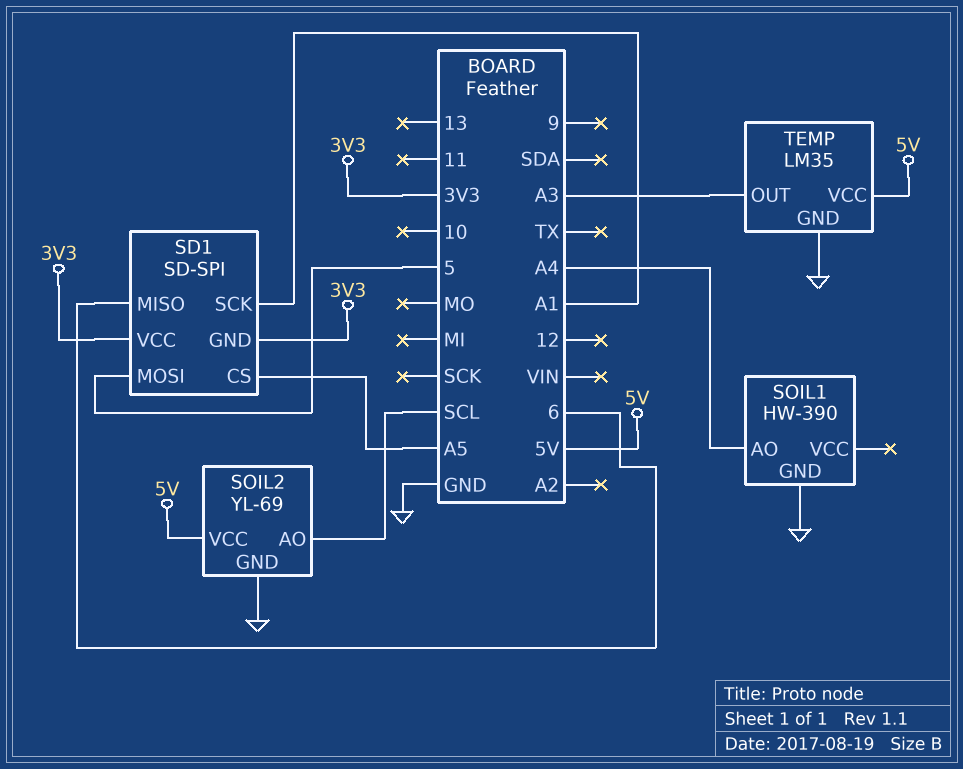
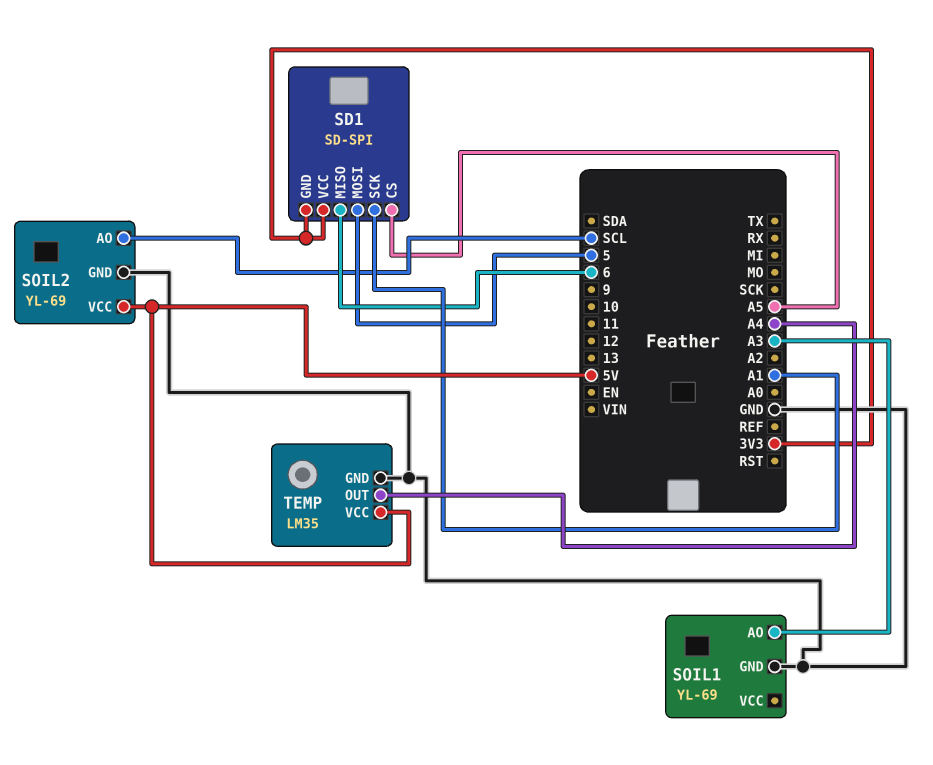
SOIL1: HW-390 -> YL-69
SOIL1 pin AO: A4 -> A3
TEMP pin OUT: A3 -> A4

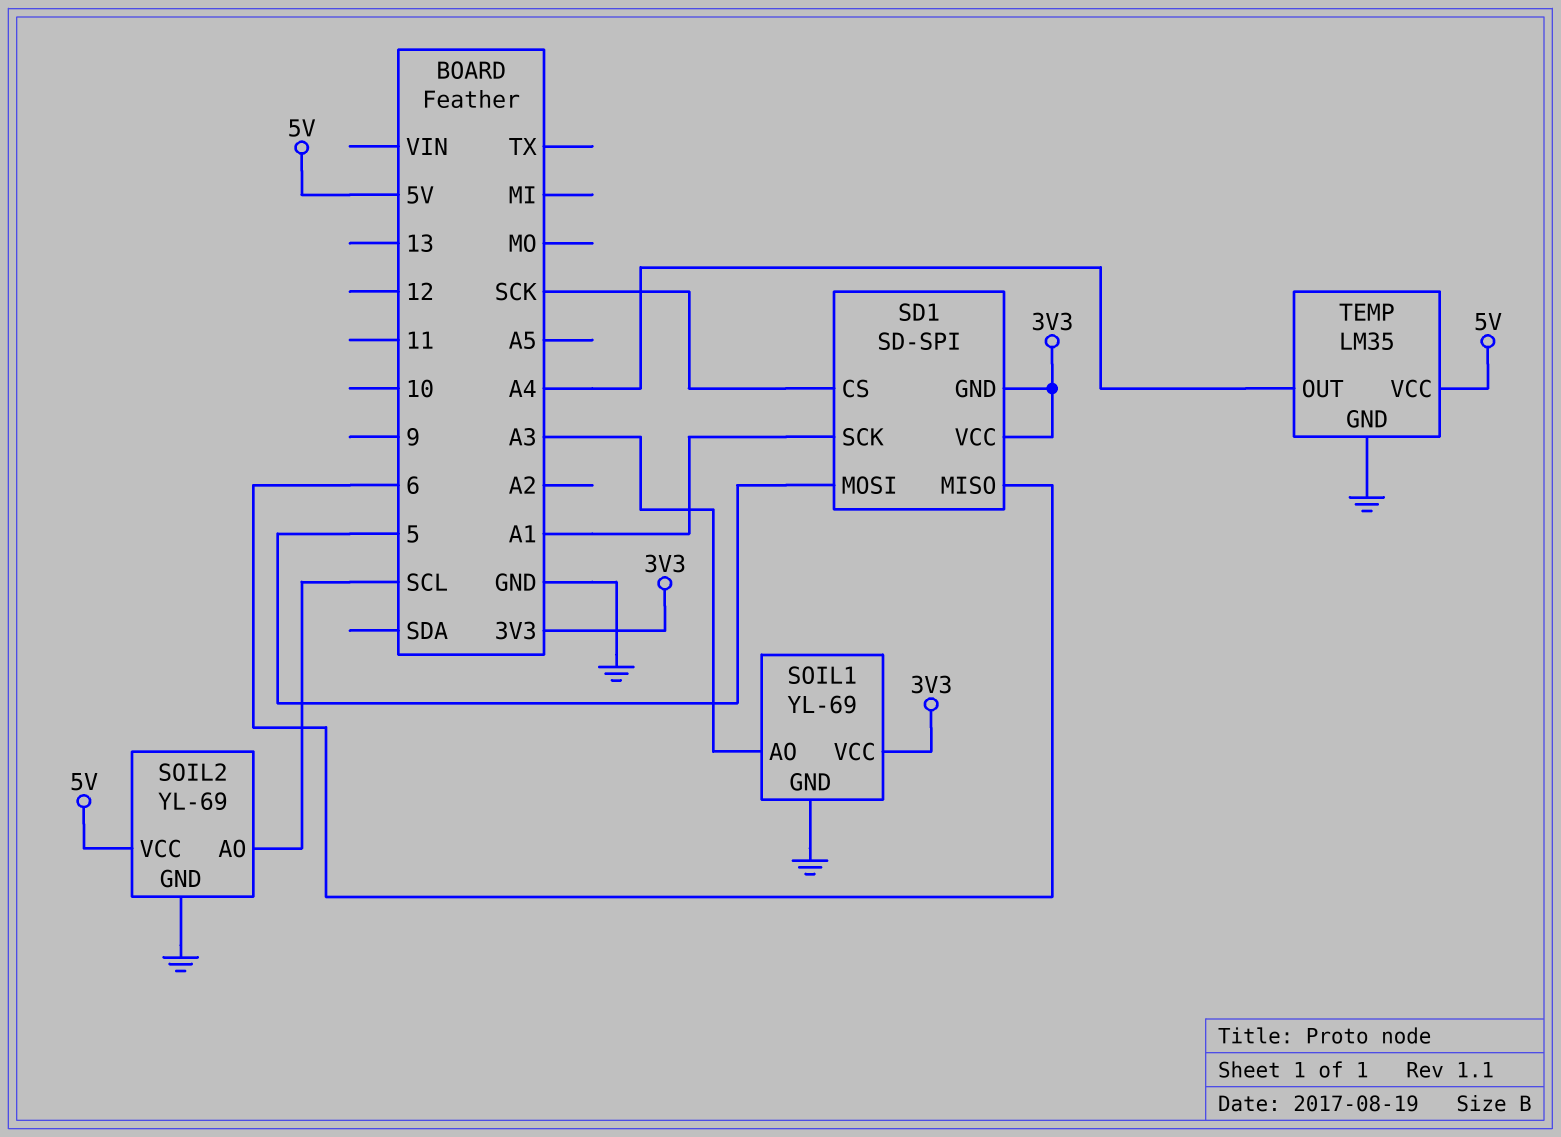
SD1 pin CS: A5 -> SCK
SOIL1 pin VCC: none -> 3V3

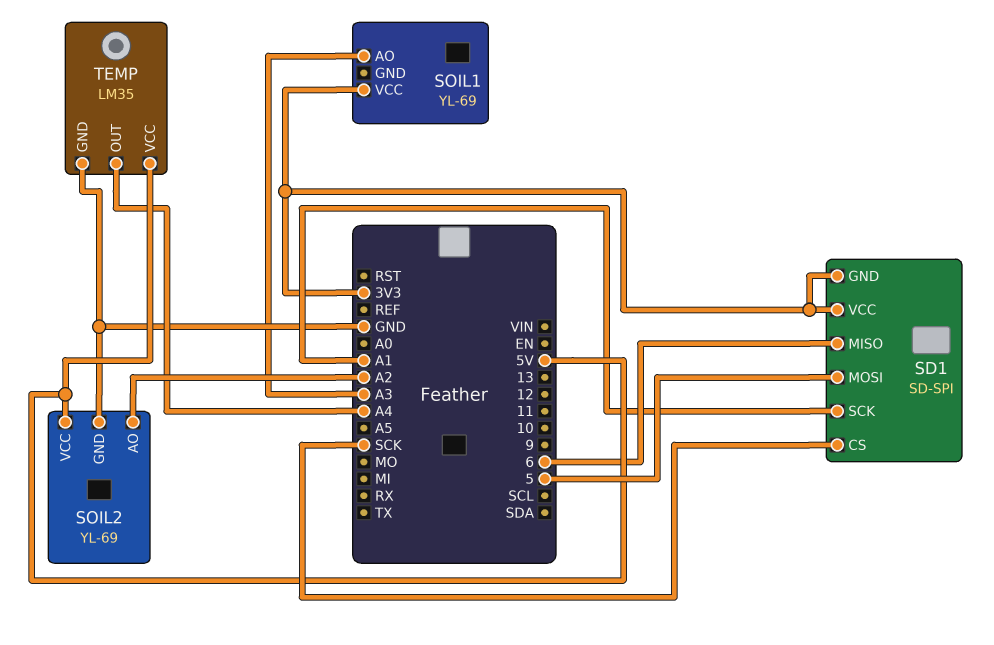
SOIL1 pin GND: GND -> none
SOIL2 pin AO: SCL -> A2

